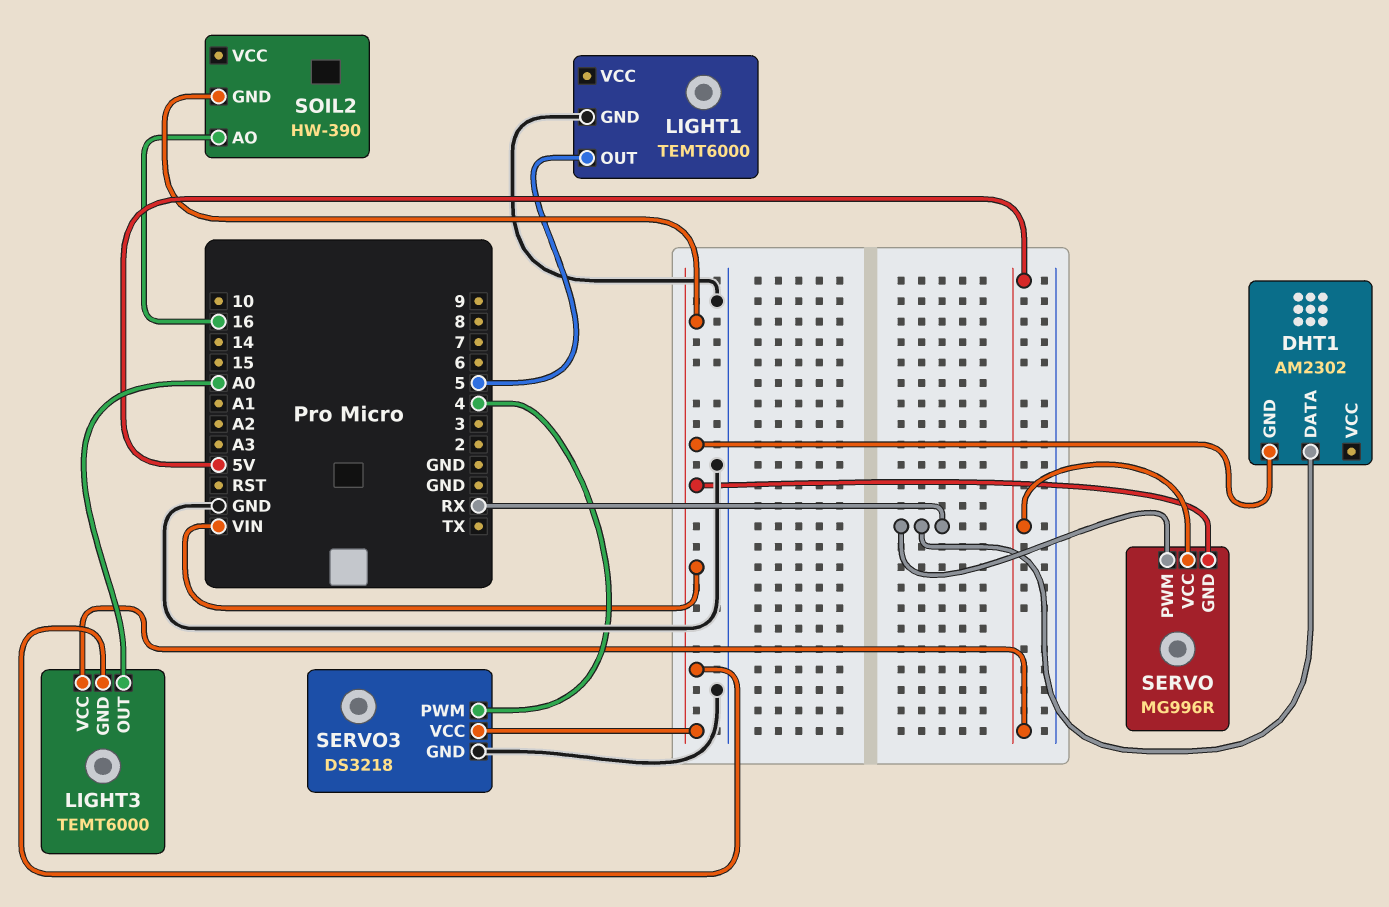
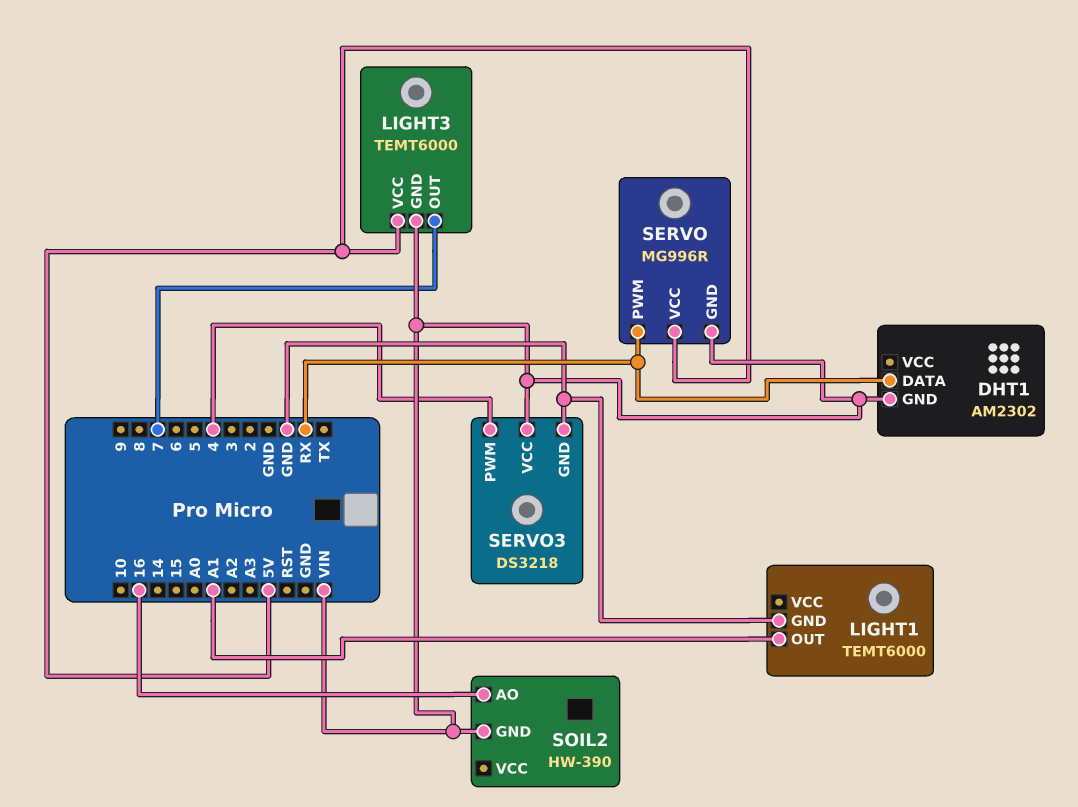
LIGHT1 pin OUT: 5 -> A1
LIGHT3 pin OUT: A0 -> 7

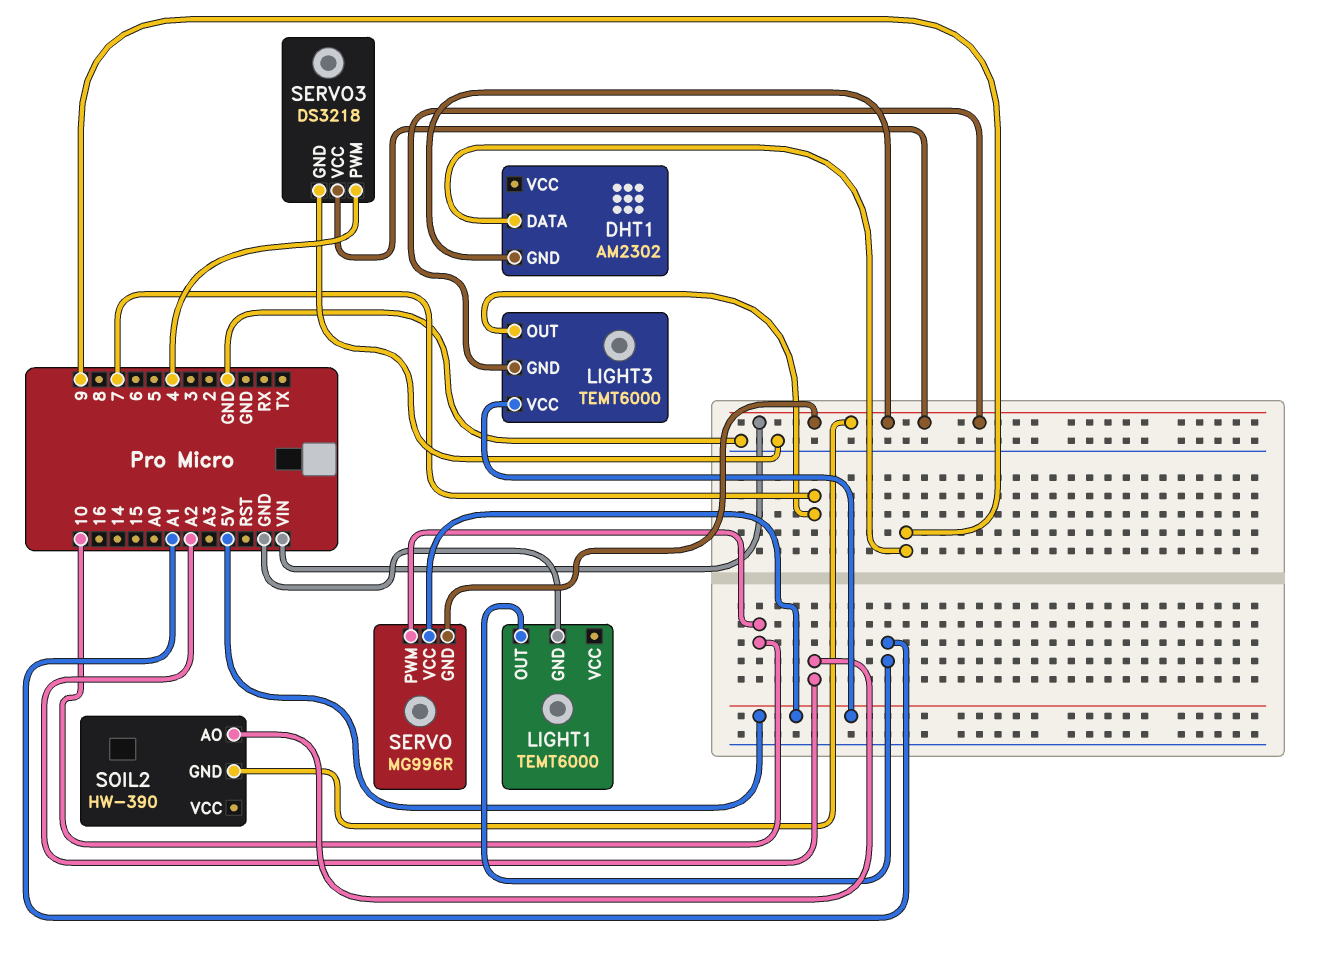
DHT1 pin DATA: RX -> 9
SERVO pin PWM: RX -> 10
SOIL2 pin AO: 16 -> A2

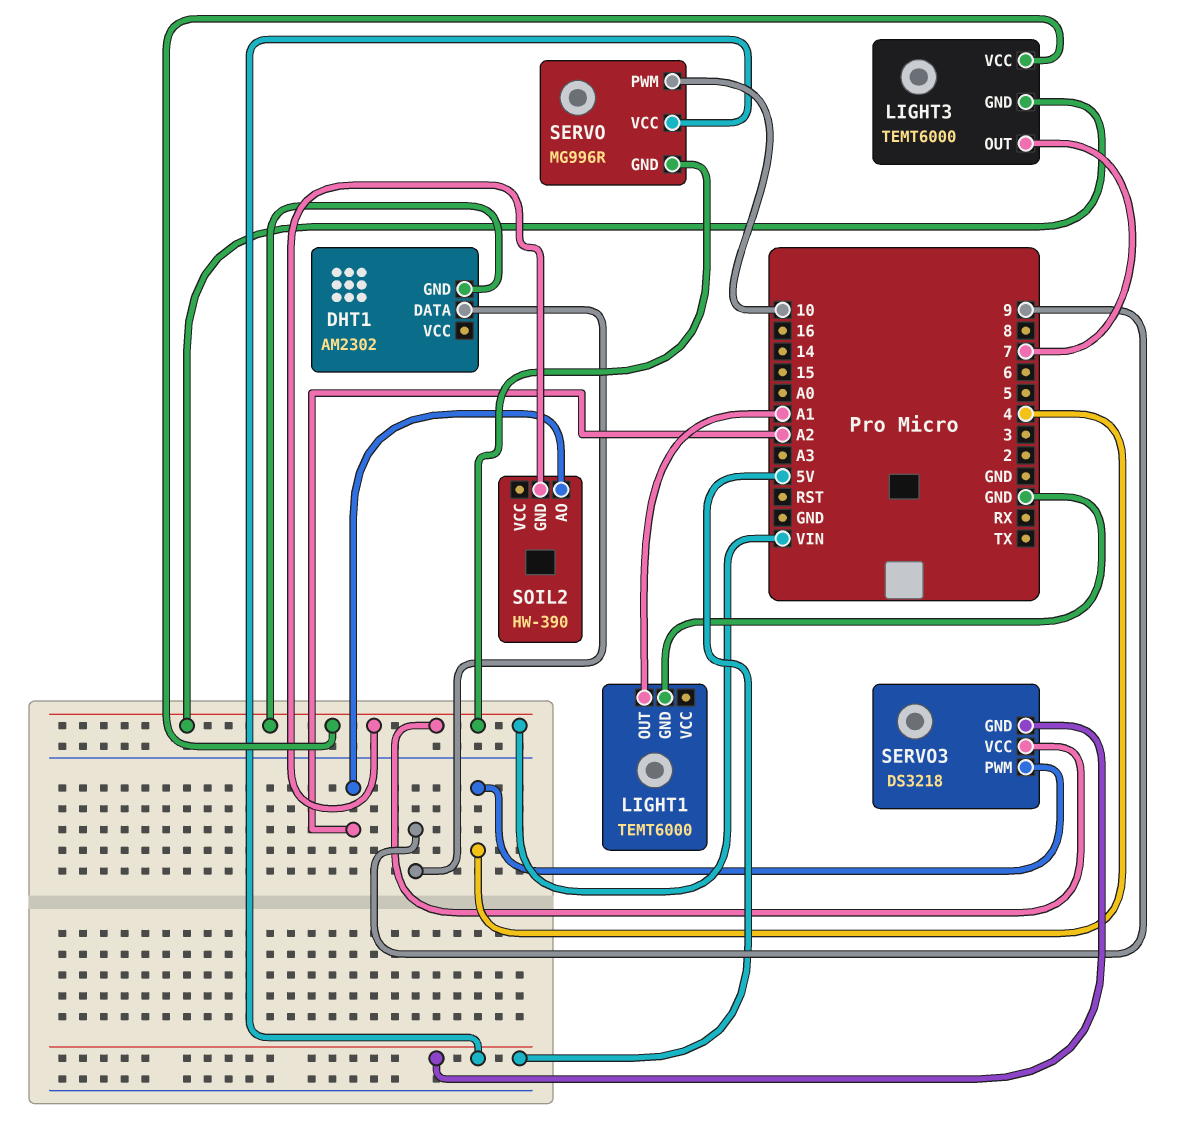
LIGHT3 pin VCC: 5V -> VIN
SERVO3 pin GND: GND -> 5V

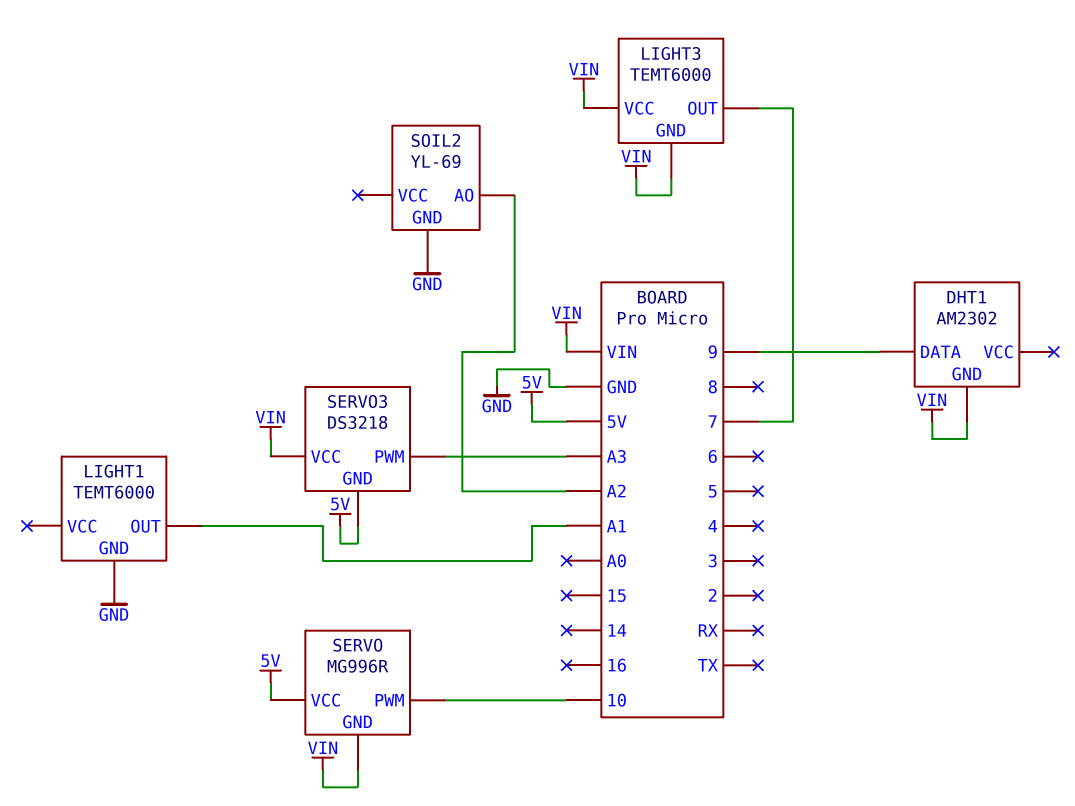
SERVO3 pin PWM: 4 -> A3
SOIL2: HW-390 -> YL-69
SOIL2 pin GND: VIN -> GND

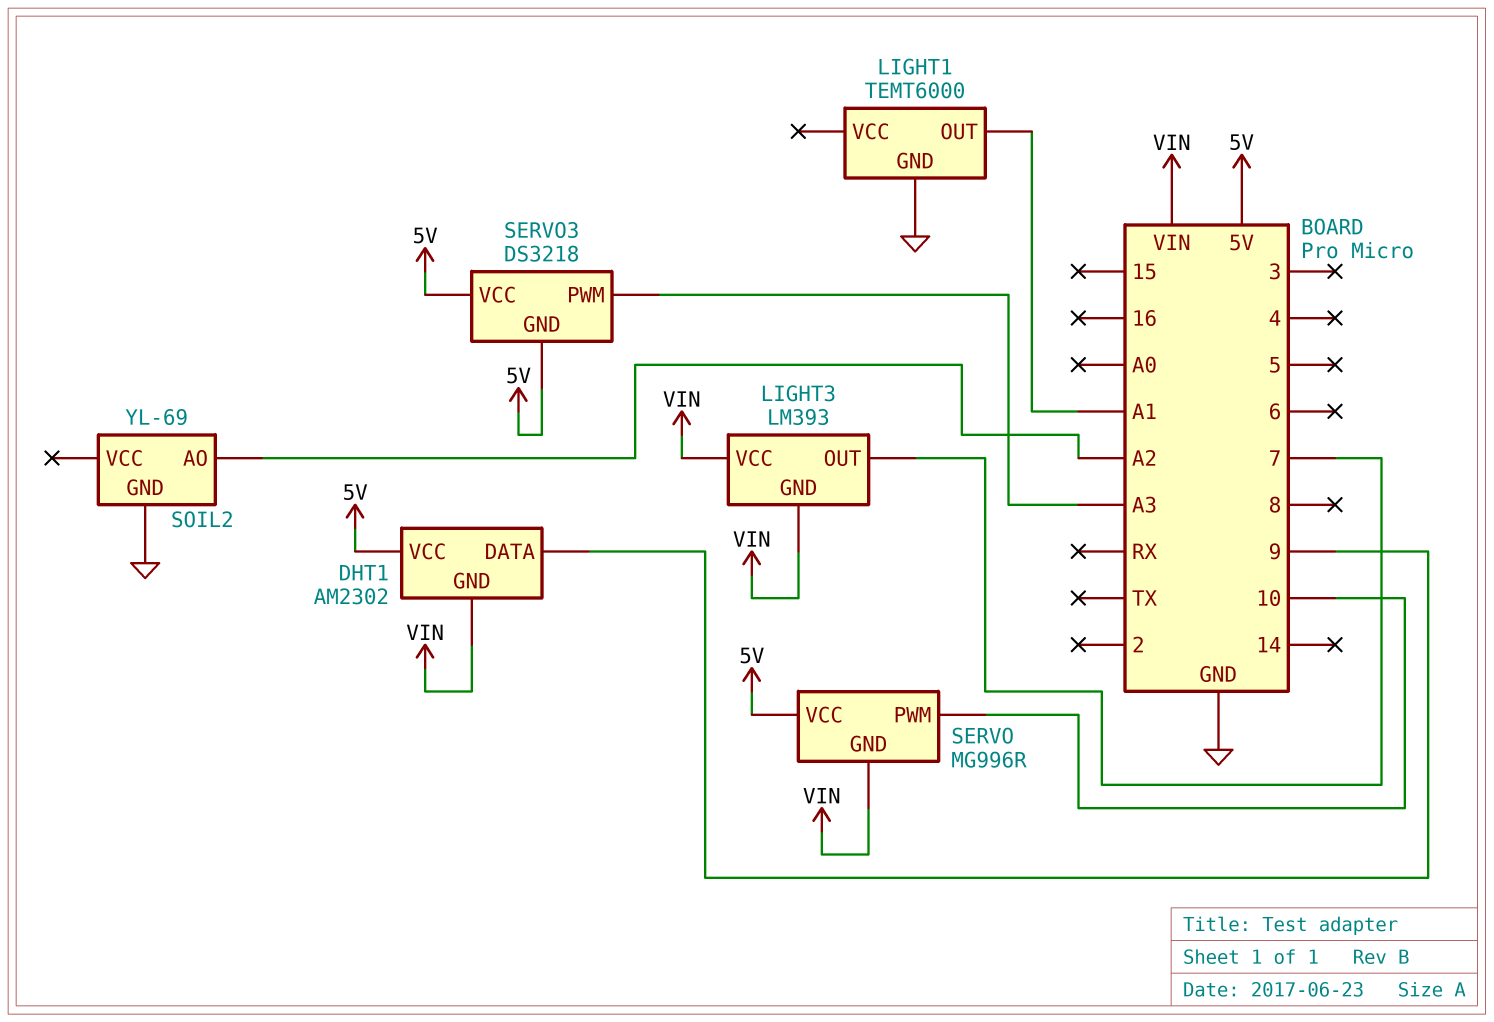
DHT1 pin VCC: none -> 5V
LIGHT3: TEMT6000 -> LM393
SERVO3 pin VCC: VIN -> 5V

